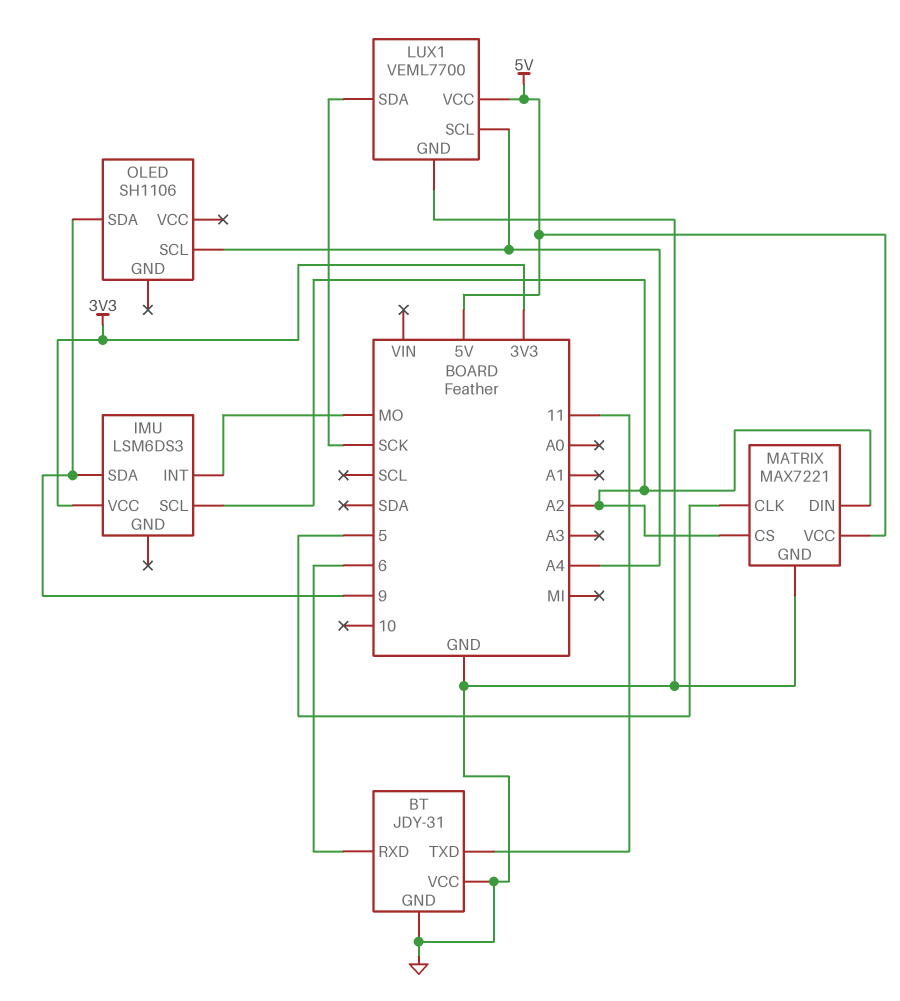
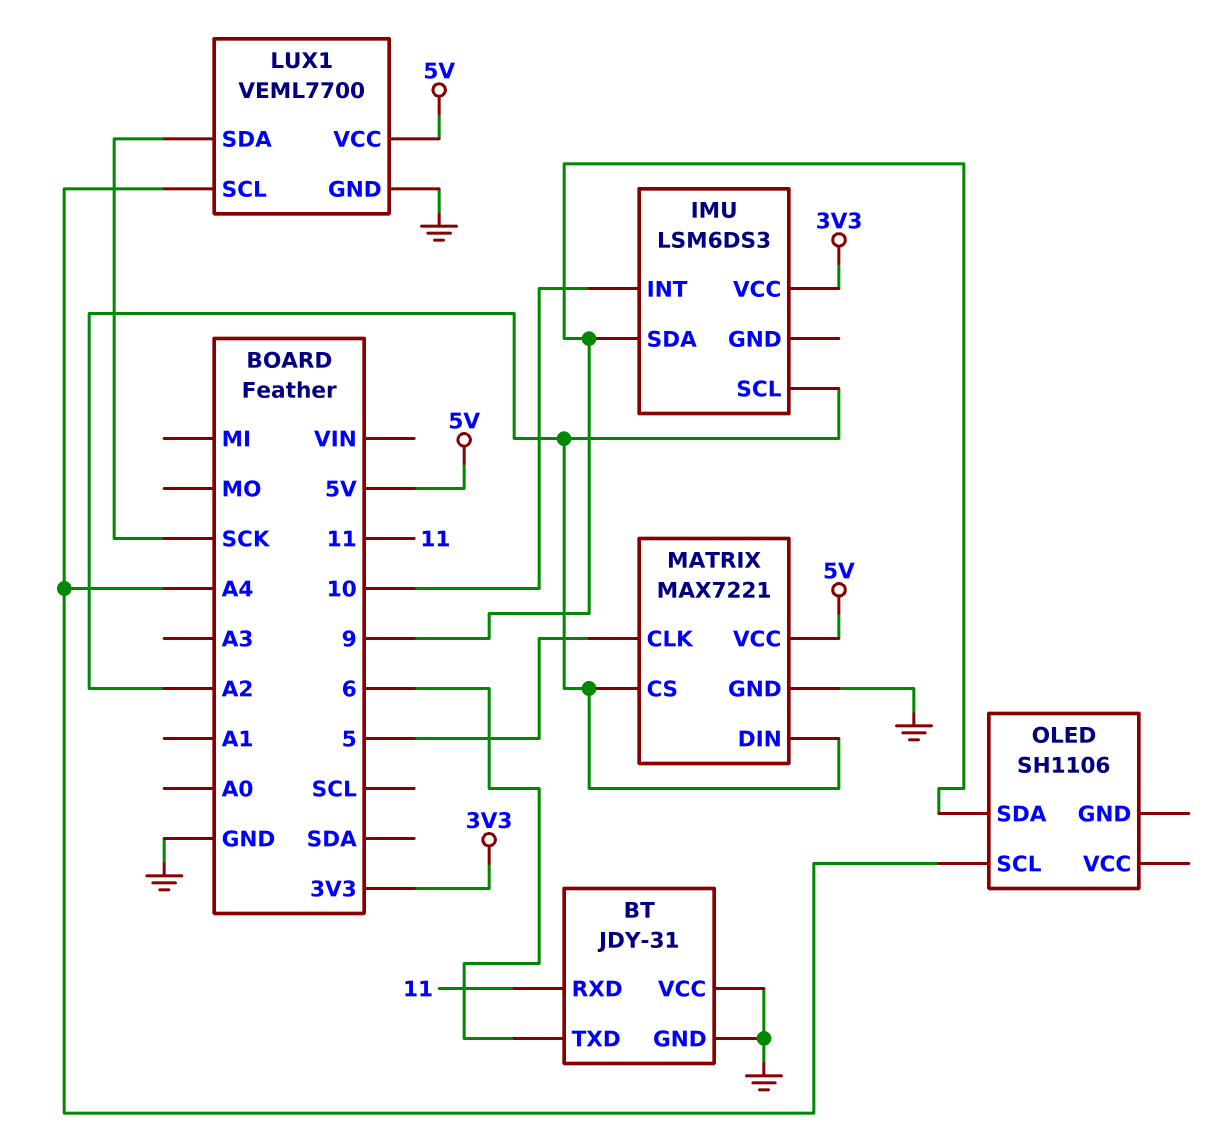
BT pin RXD: 6 -> 11
BT pin TXD: 11 -> 6
IMU pin INT: MO -> 10

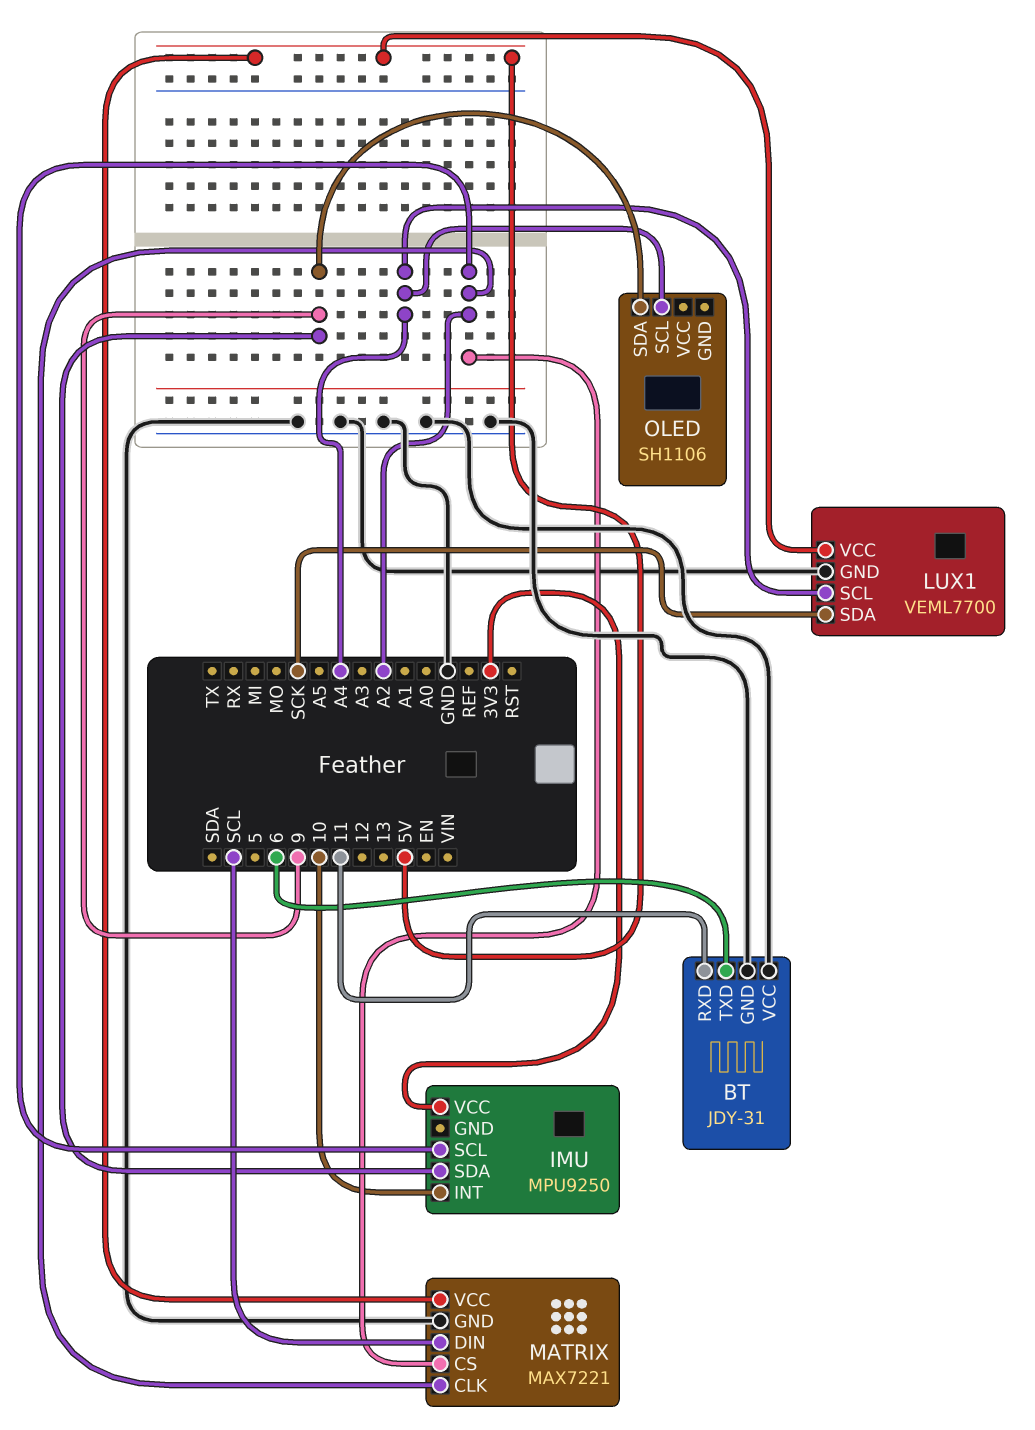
IMU: LSM6DS3 -> MPU9250
MATRIX pin CLK: 5 -> A2
MATRIX pin DIN: A2 -> SCL

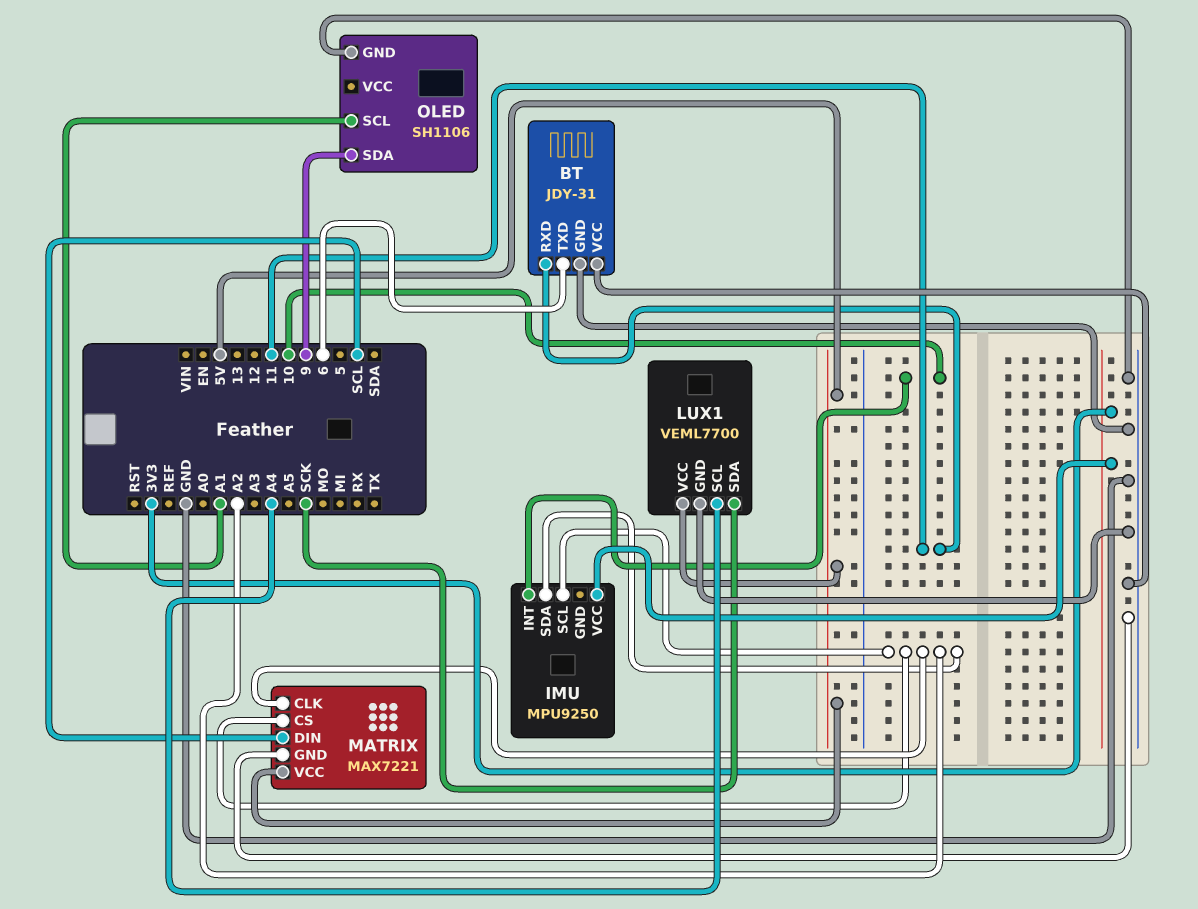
IMU pin SDA: 9 -> A2
OLED pin GND: none -> GND
OLED pin SCL: A4 -> A1

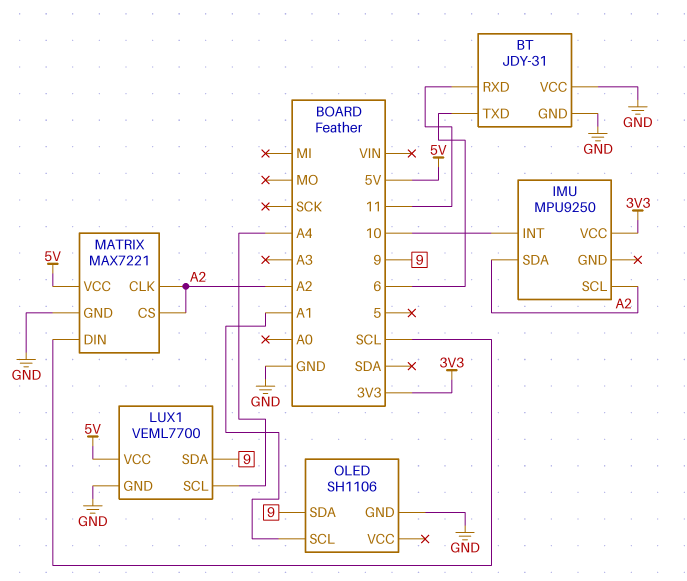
LUX1 pin SDA: SCK -> 9

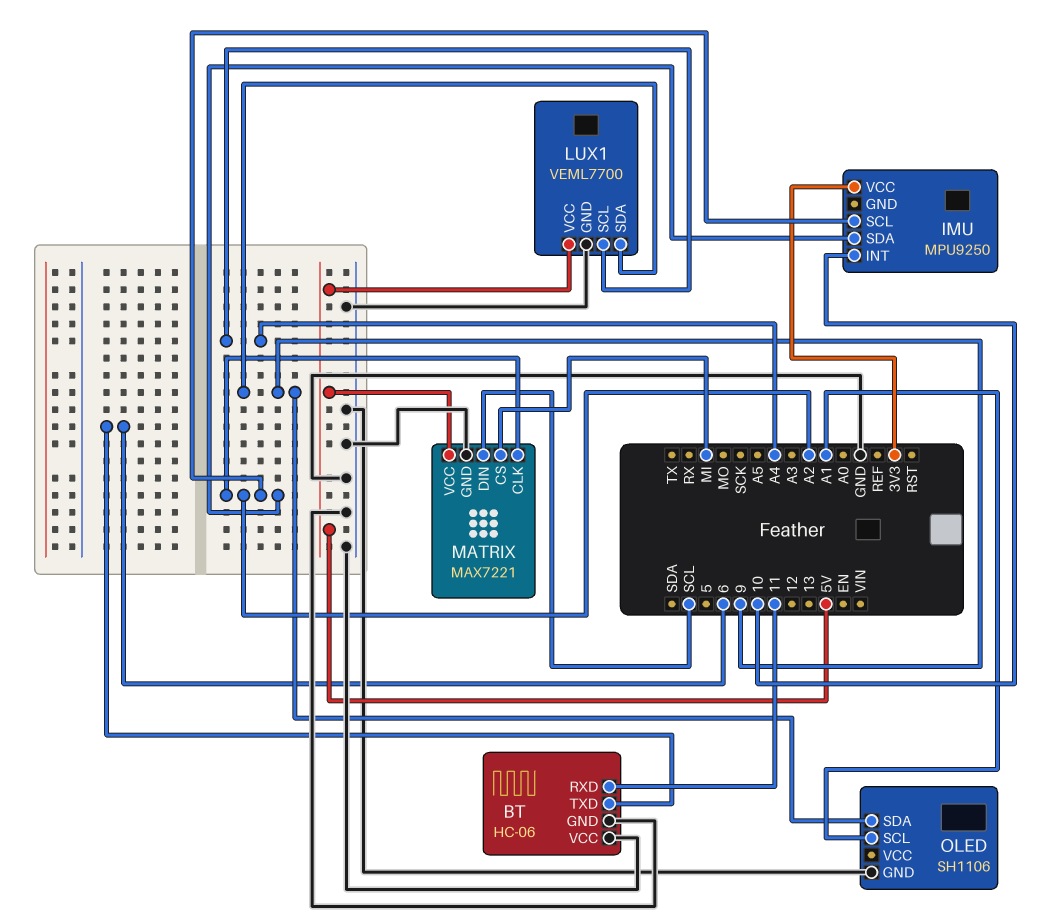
BT: JDY-31 -> HC-06
MATRIX pin CS: A2 -> MI

